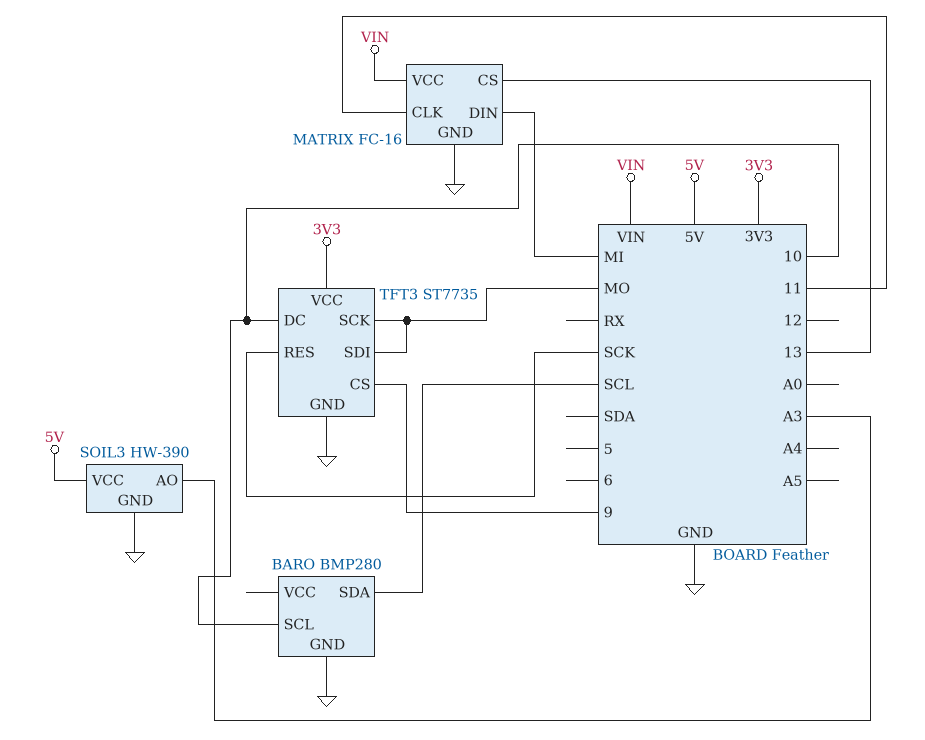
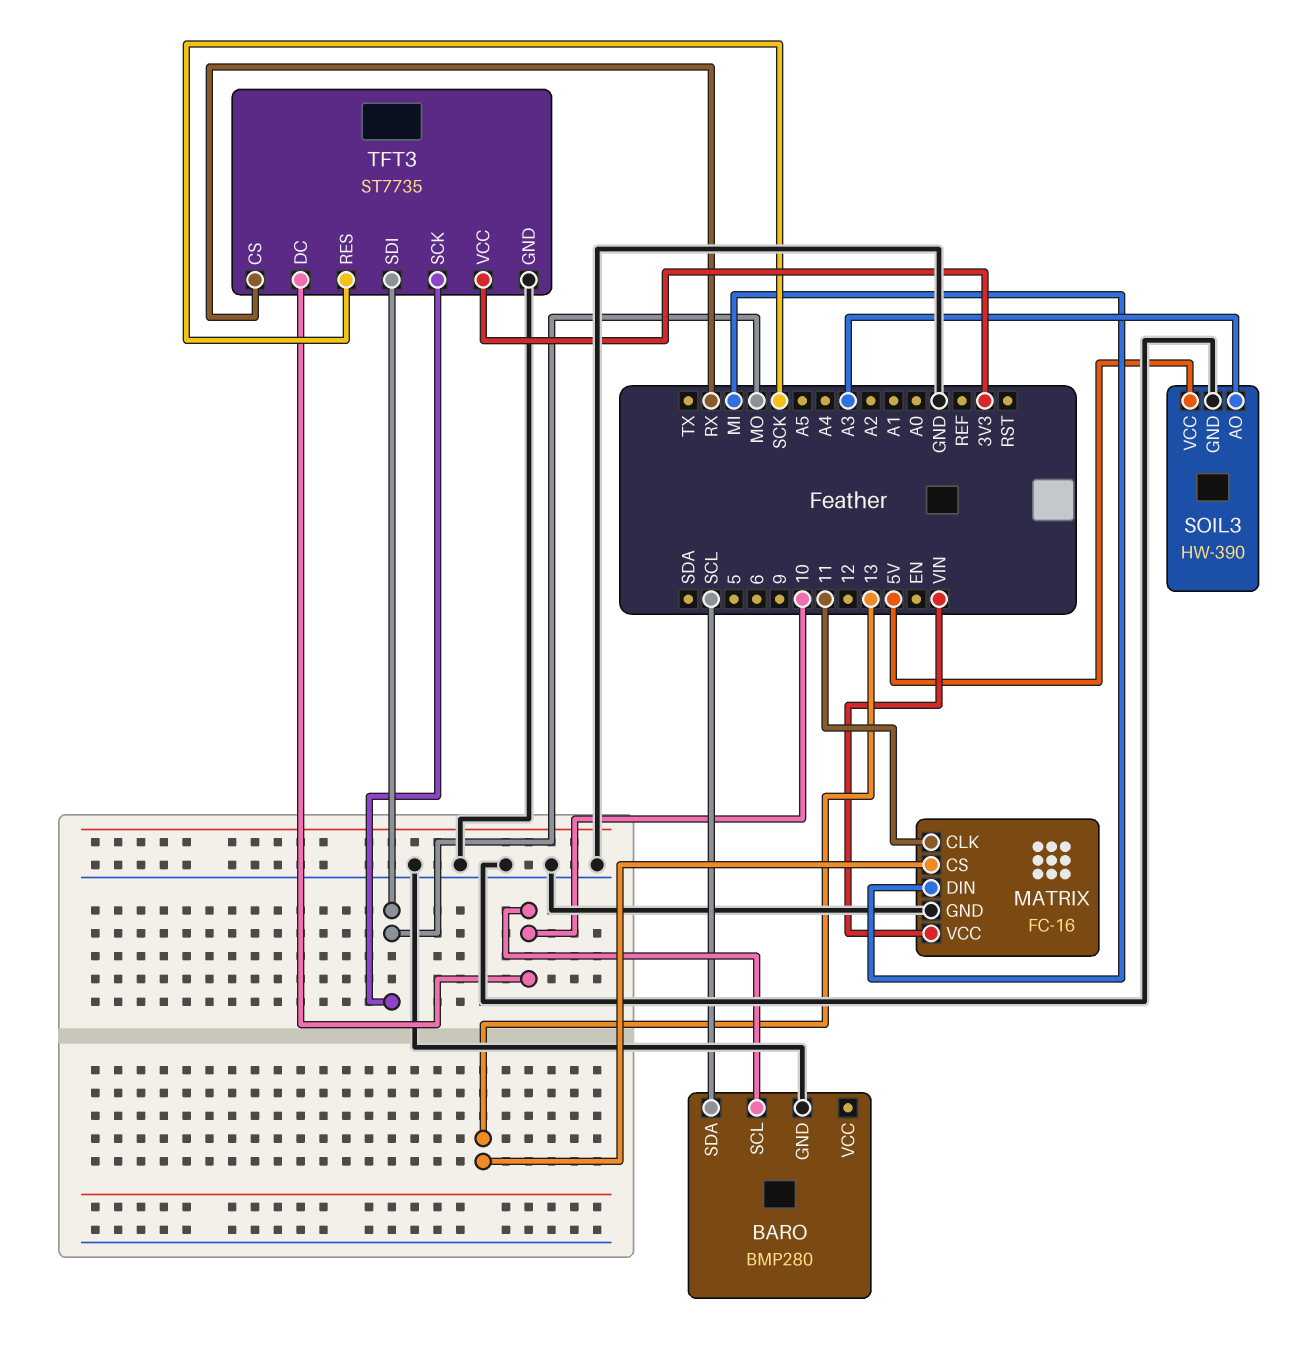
TFT3 pin CS: 9 -> RX

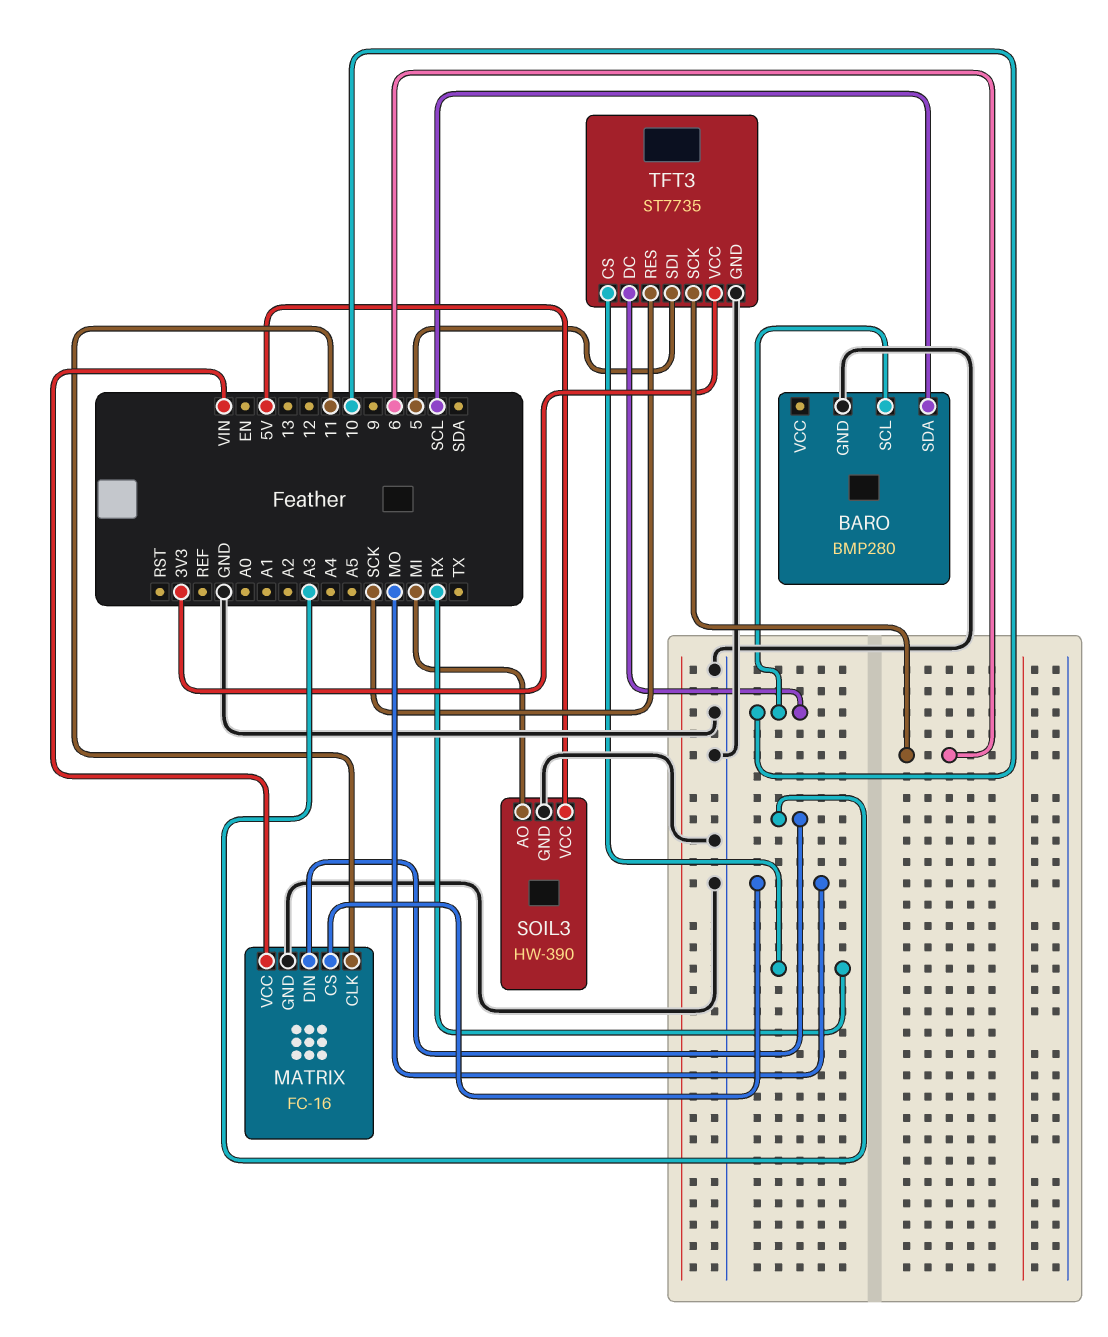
MATRIX pin CS: 13 -> MO
MATRIX pin DIN: MI -> A3
SOIL3 pin AO: A3 -> MI
TFT3 pin SCK: MO -> 6
TFT3 pin SDI: MO -> 5

